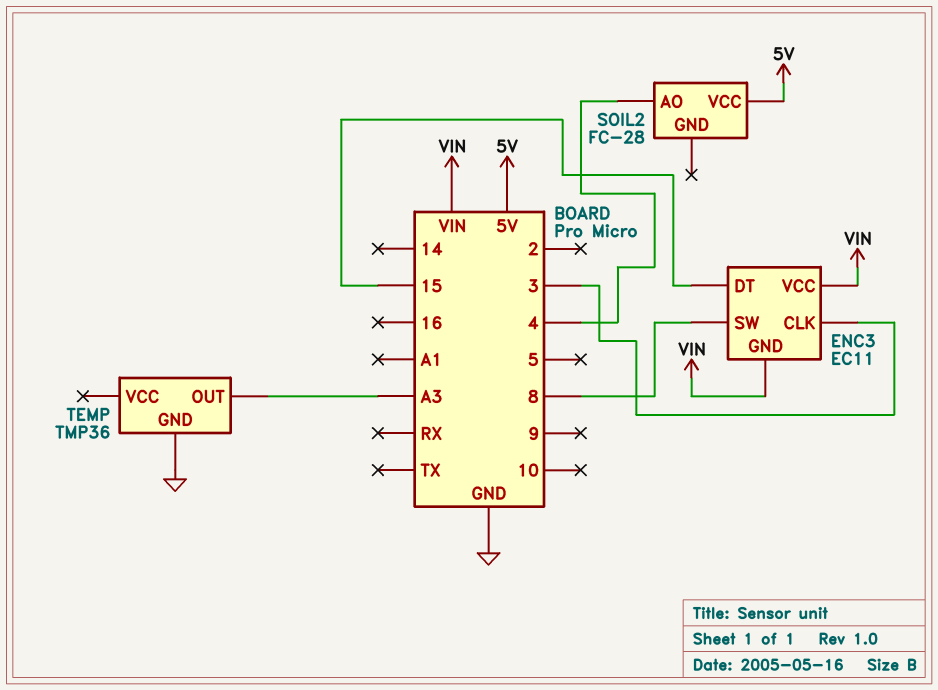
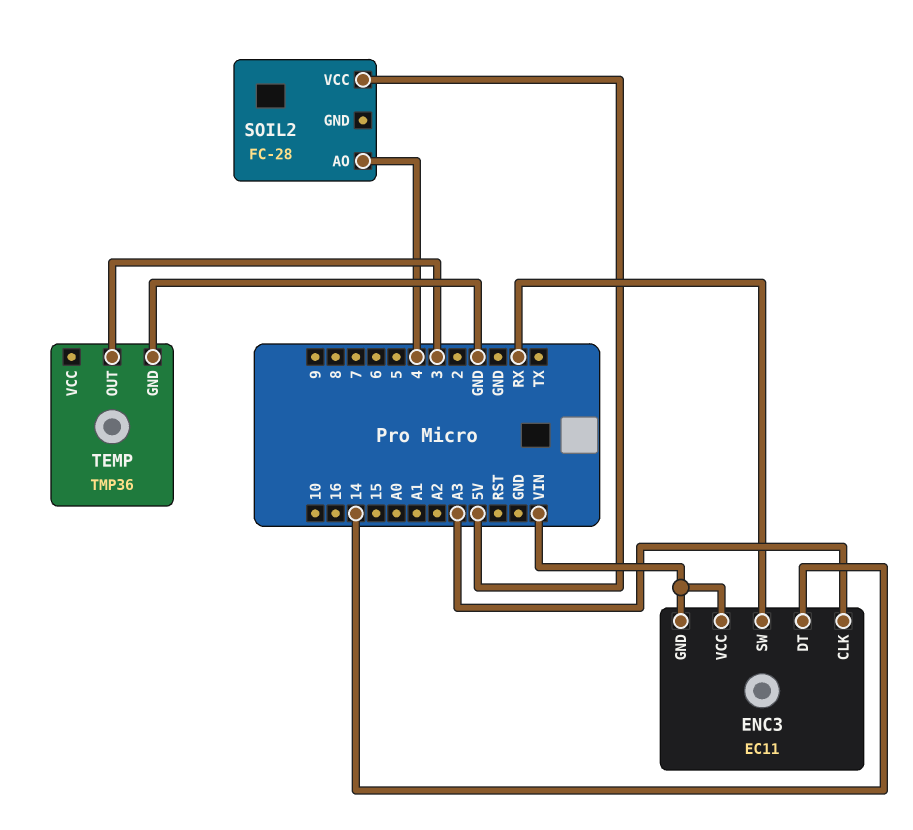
ENC3 pin CLK: 3 -> A3
ENC3 pin DT: 15 -> 14
ENC3 pin SW: 8 -> RX
TEMP pin OUT: A3 -> 3

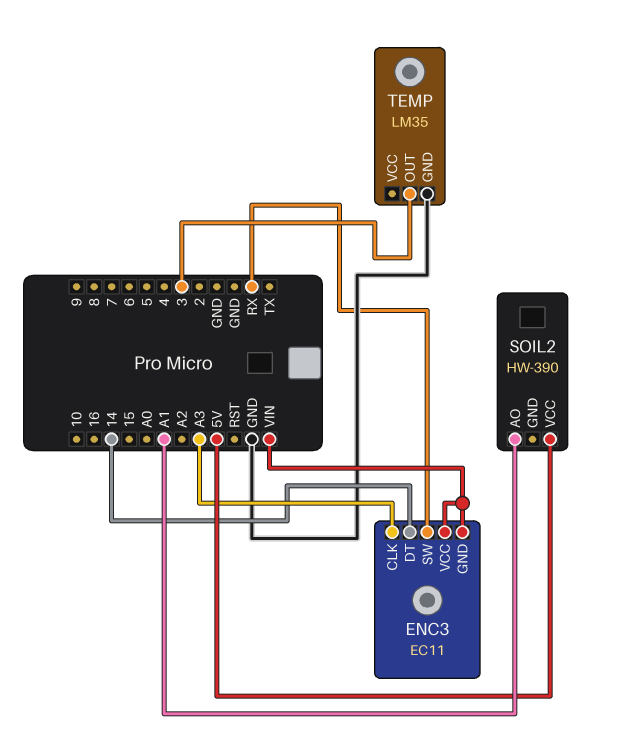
SOIL2: FC-28 -> HW-390
SOIL2 pin AO: 4 -> A1
TEMP: TMP36 -> LM35

